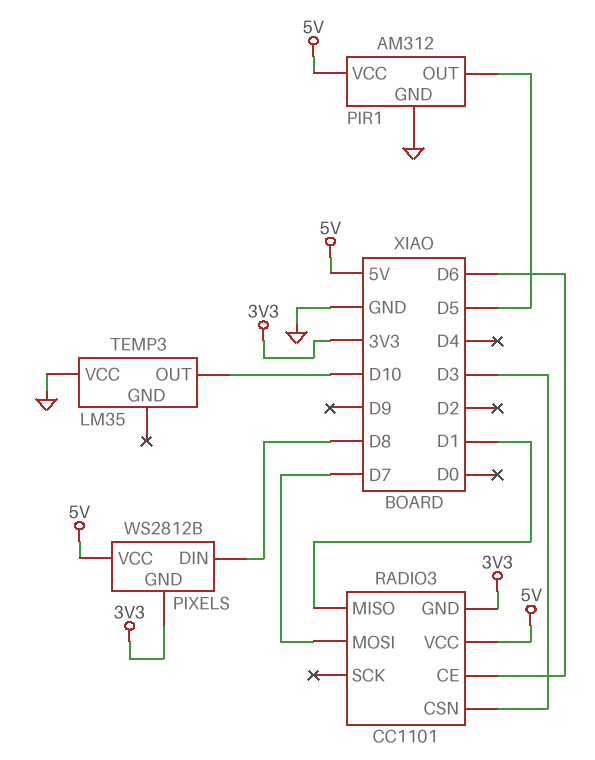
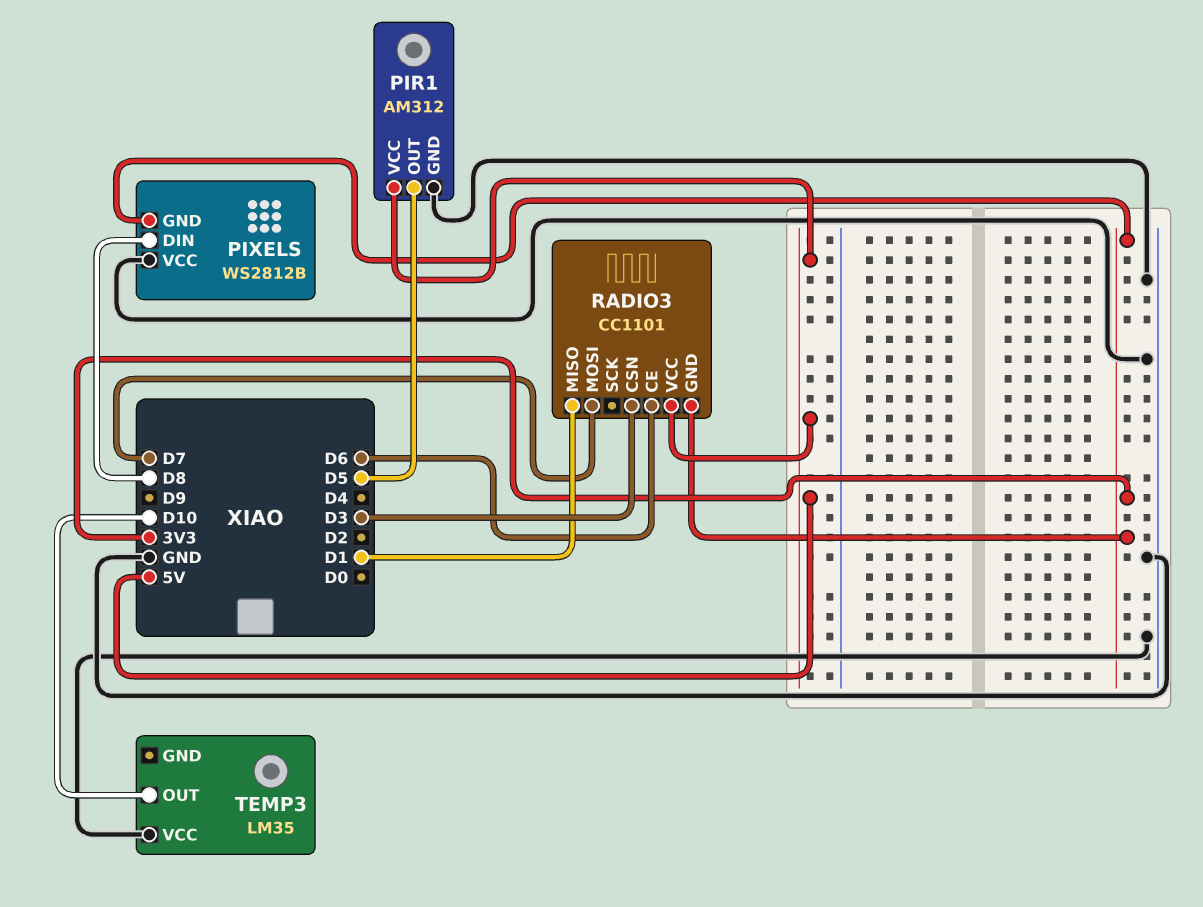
PIXELS pin VCC: 5V -> GND

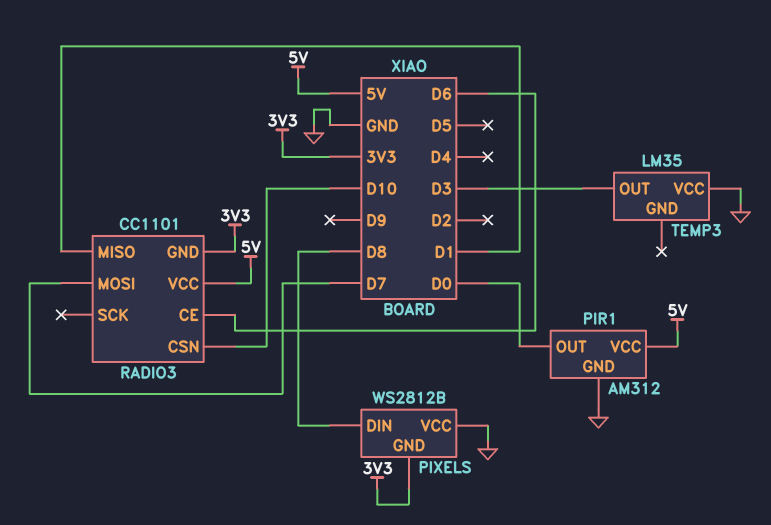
PIR1 pin OUT: D5 -> D0
RADIO3 pin CSN: D3 -> D10
TEMP3 pin OUT: D10 -> D3

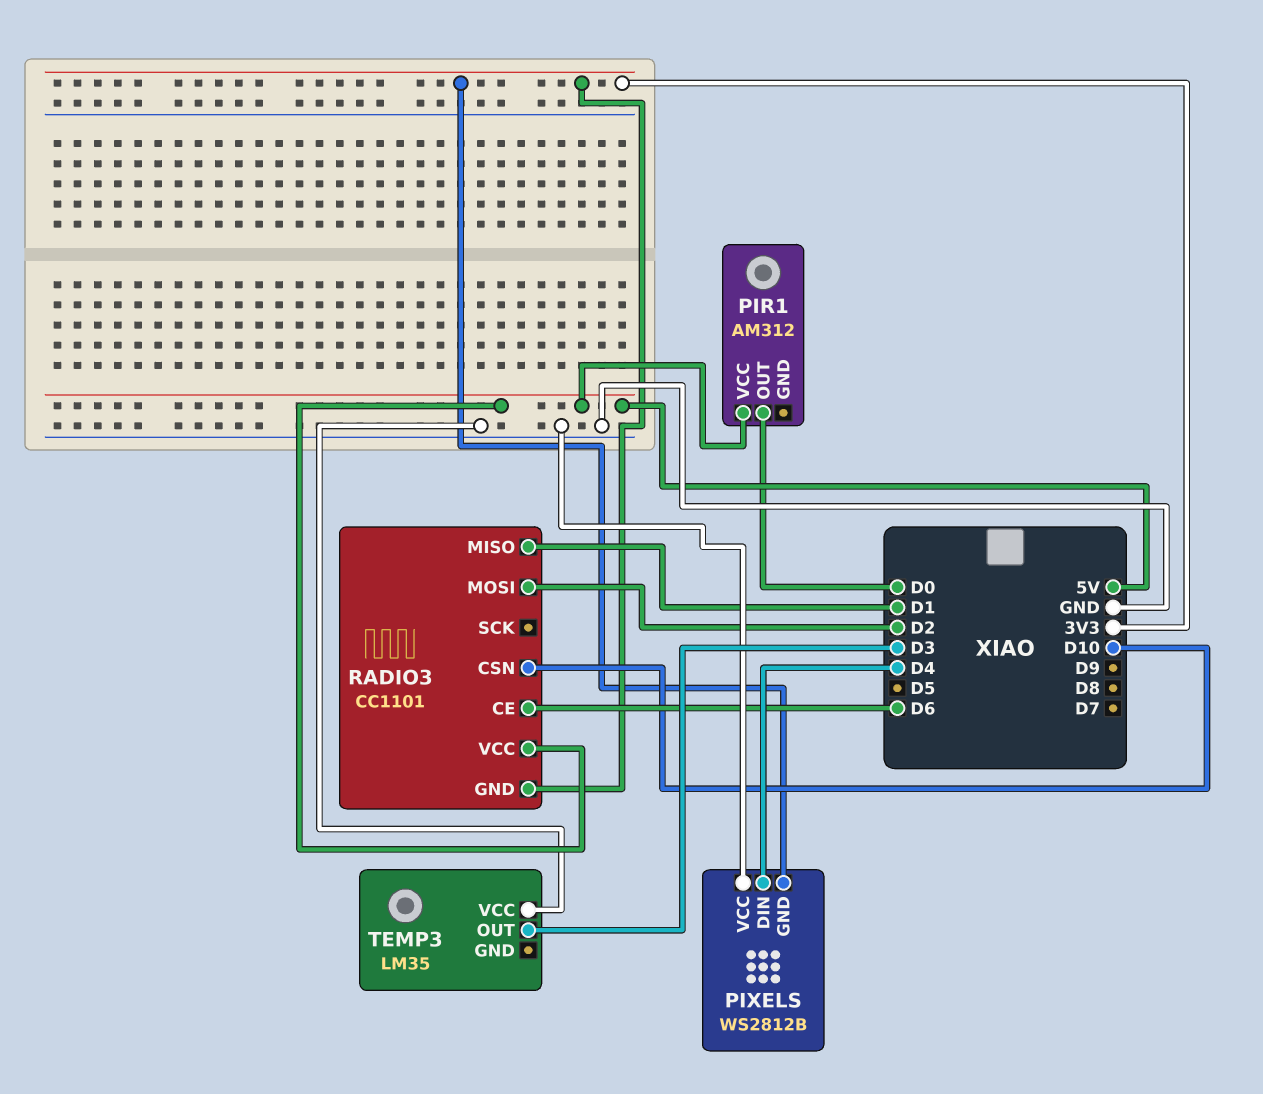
PIR1 pin GND: GND -> none
PIXELS pin DIN: D8 -> D4
RADIO3 pin MOSI: D7 -> D2

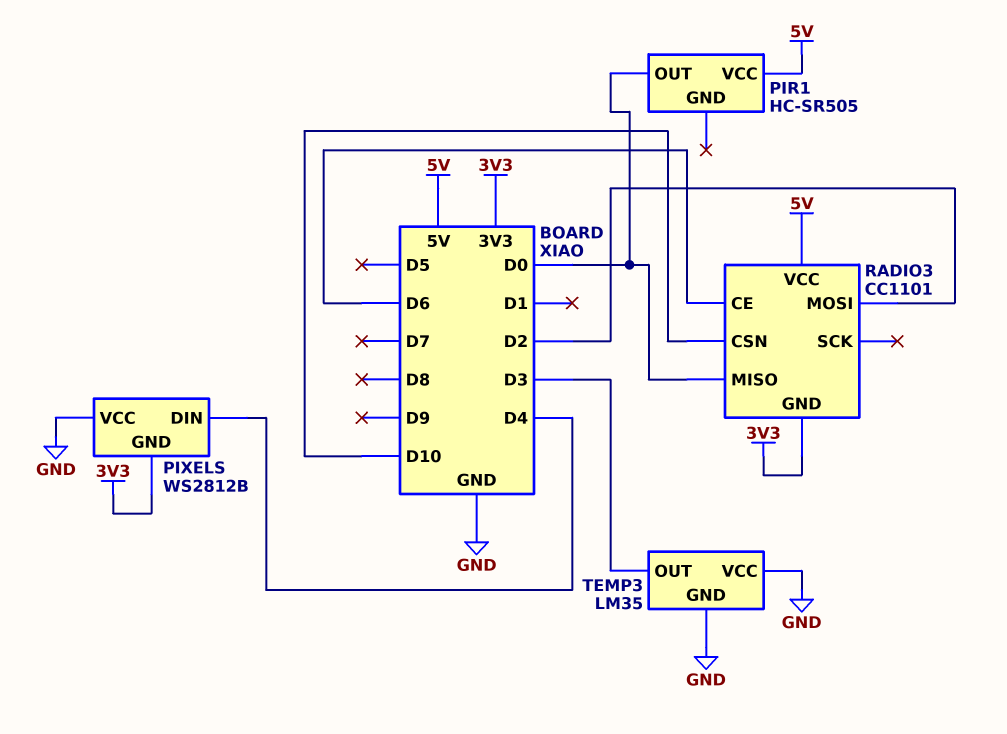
PIR1: AM312 -> HC-SR505
RADIO3 pin MISO: D1 -> D0
TEMP3 pin GND: none -> GND

